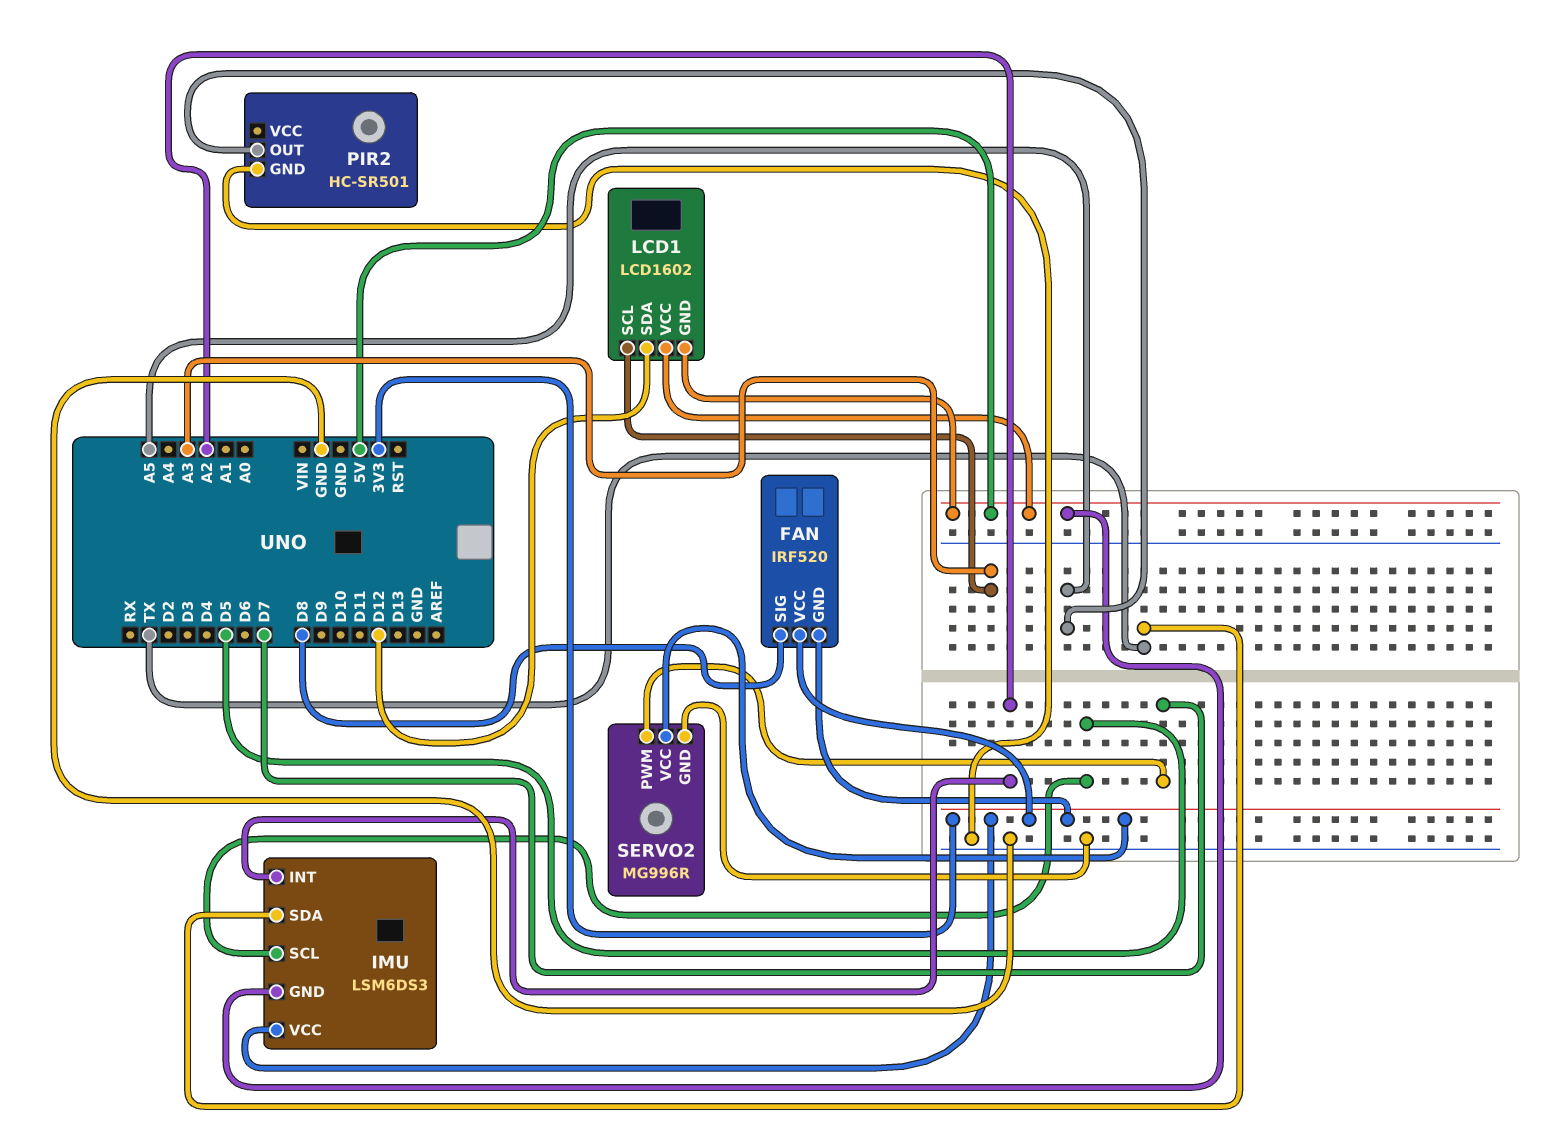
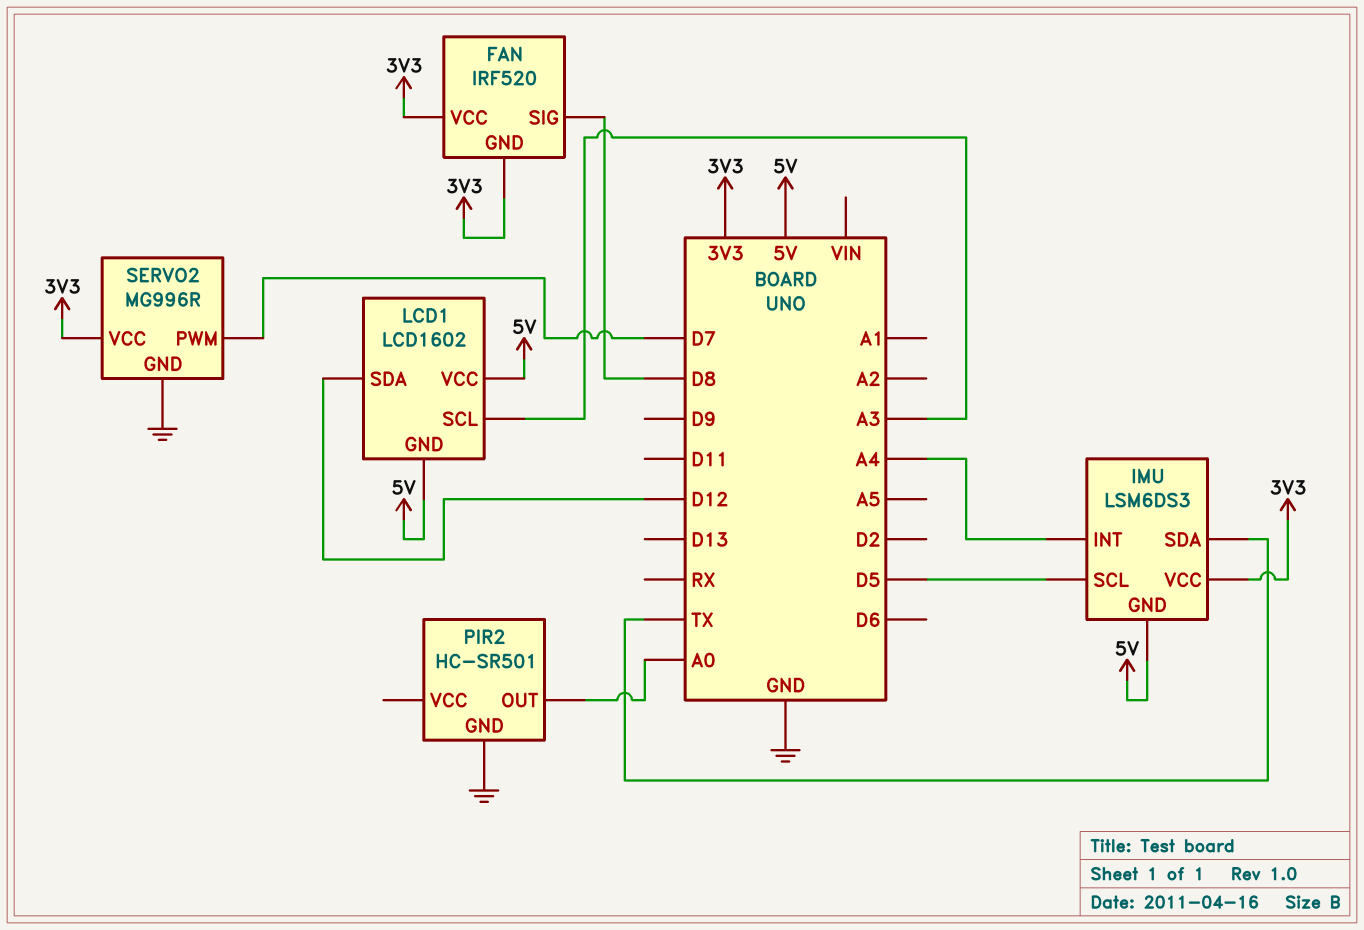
IMU pin INT: A2 -> A4
PIR2 pin OUT: A5 -> A0

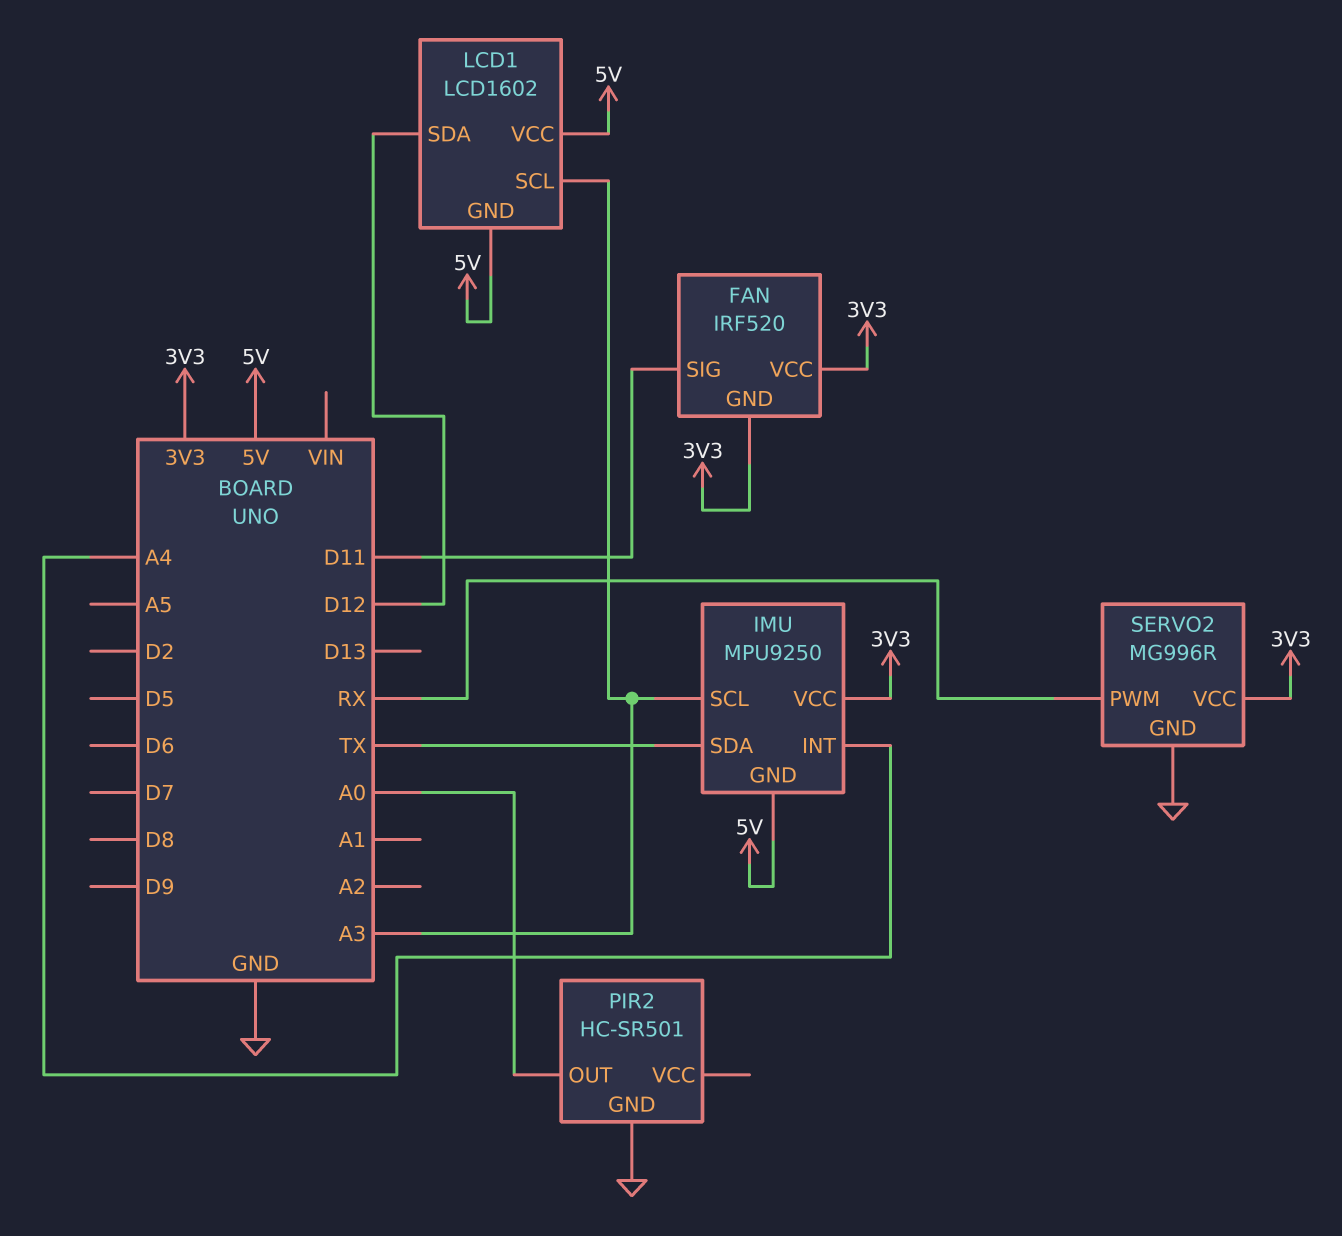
FAN pin SIG: D8 -> D11
IMU: LSM6DS3 -> MPU9250
IMU pin SCL: D5 -> A3
SERVO2 pin PWM: D7 -> RX

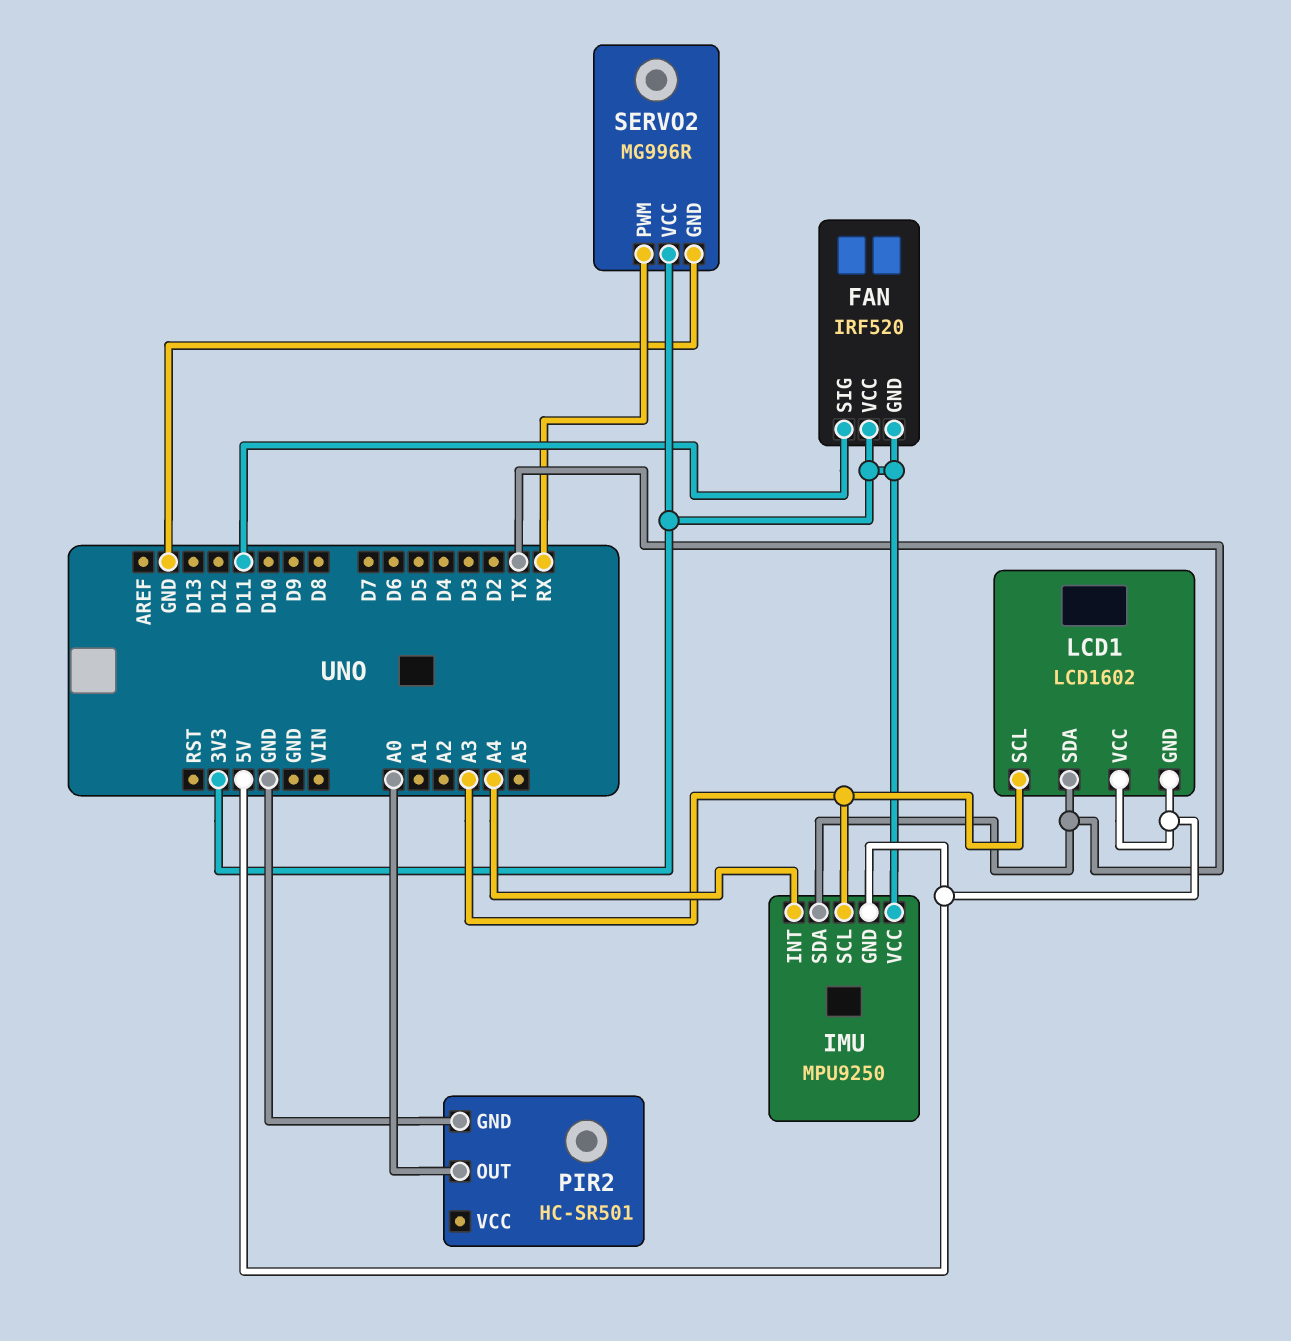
LCD1 pin SDA: D12 -> TX

